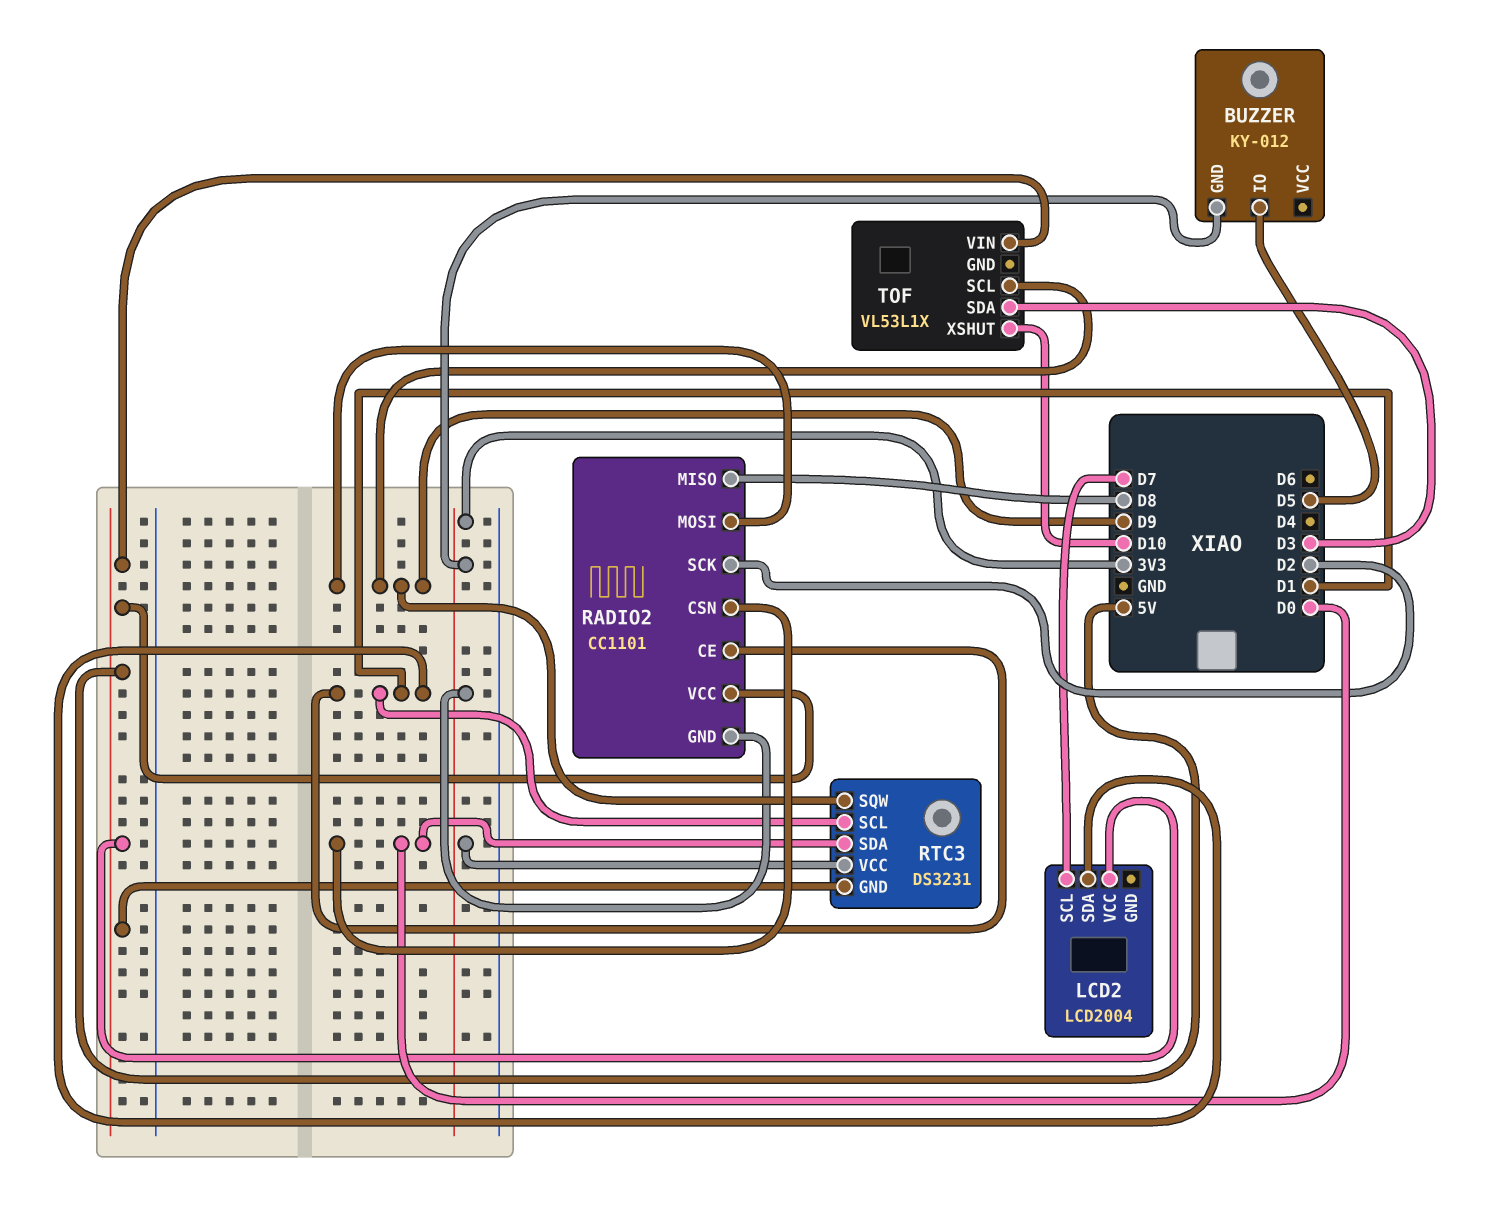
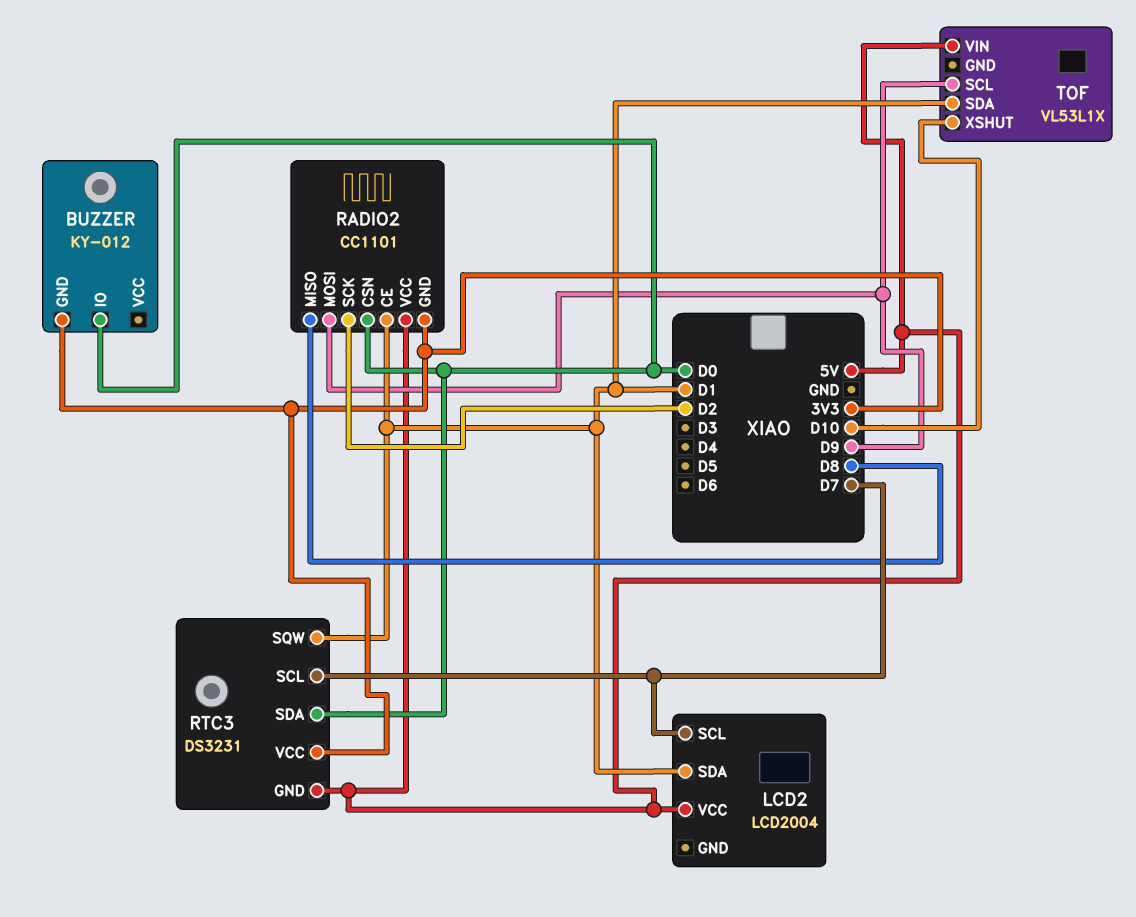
BUZZER pin IO: D5 -> D0
RTC3 pin SCL: D1 -> D7
RTC3 pin SQW: D9 -> D1
TOF pin SDA: D3 -> D1

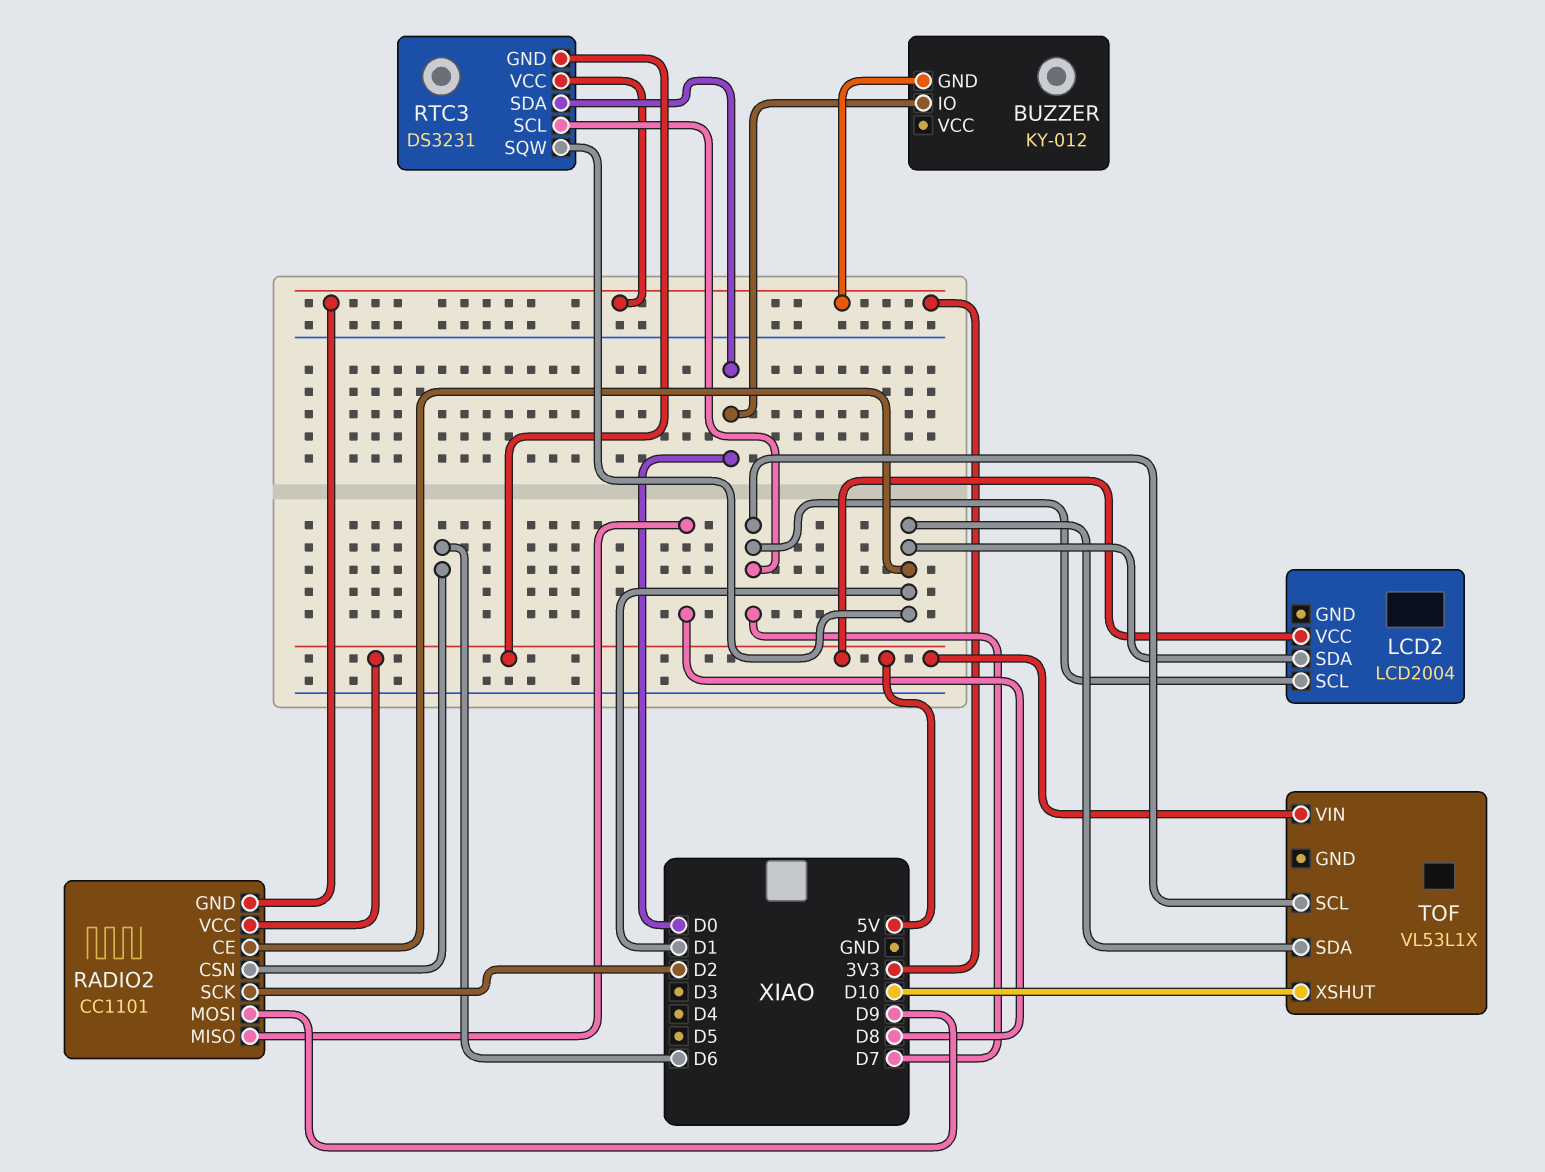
RADIO2 pin CSN: D0 -> D6
TOF pin SCL: D9 -> D7

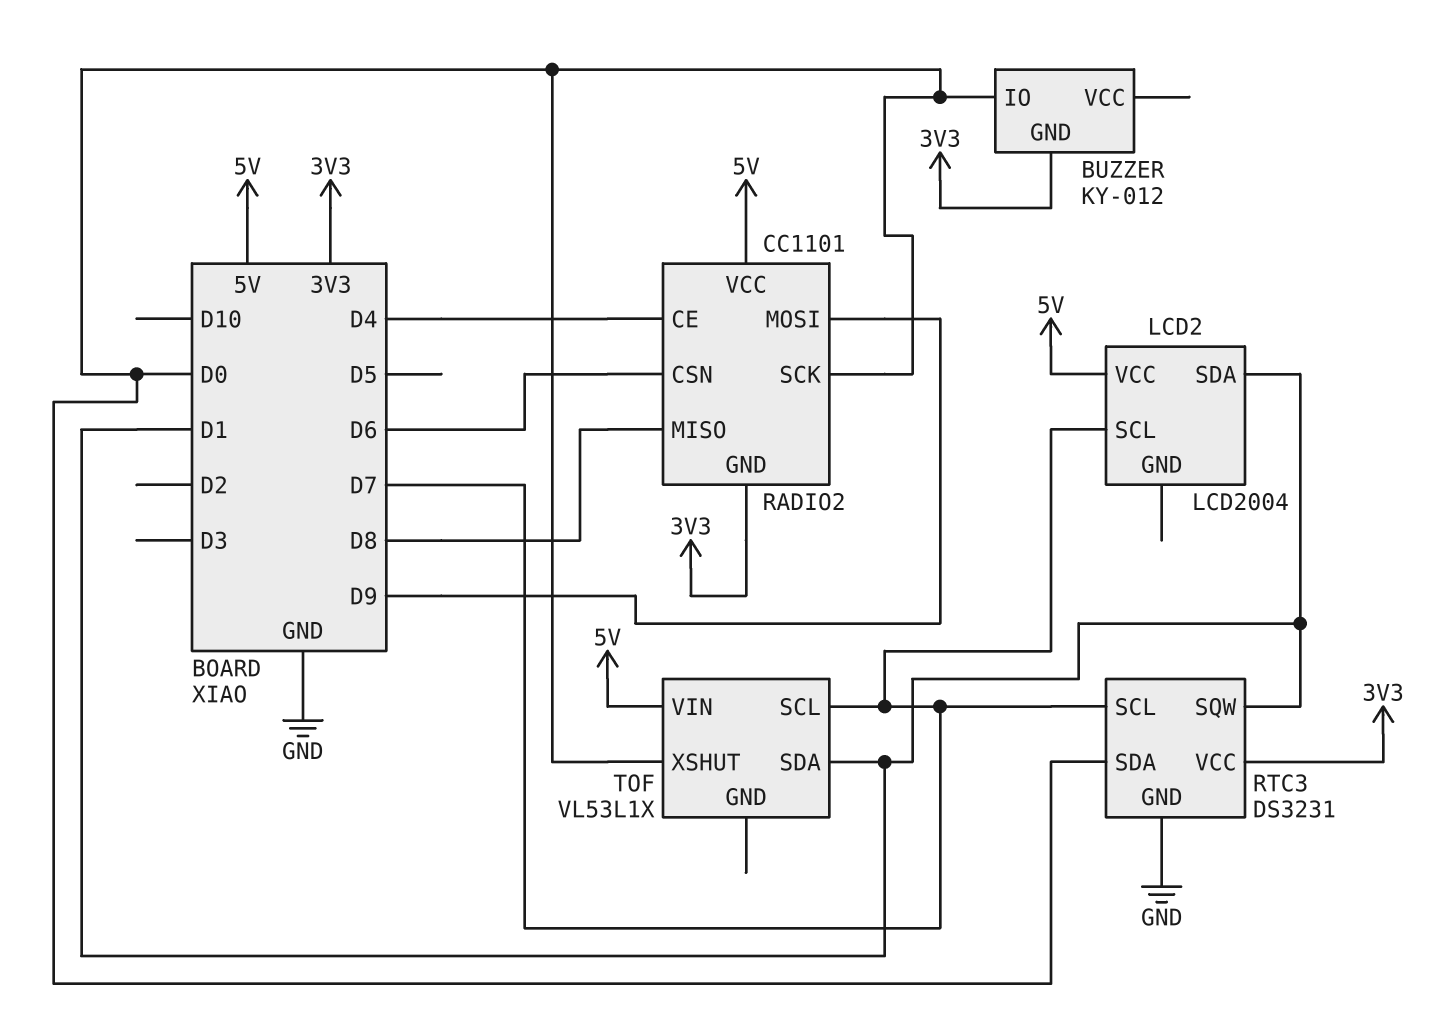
RADIO2 pin CE: D1 -> D4
RADIO2 pin SCK: D2 -> D0
RTC3 pin GND: 5V -> GND
TOF pin XSHUT: D10 -> D0

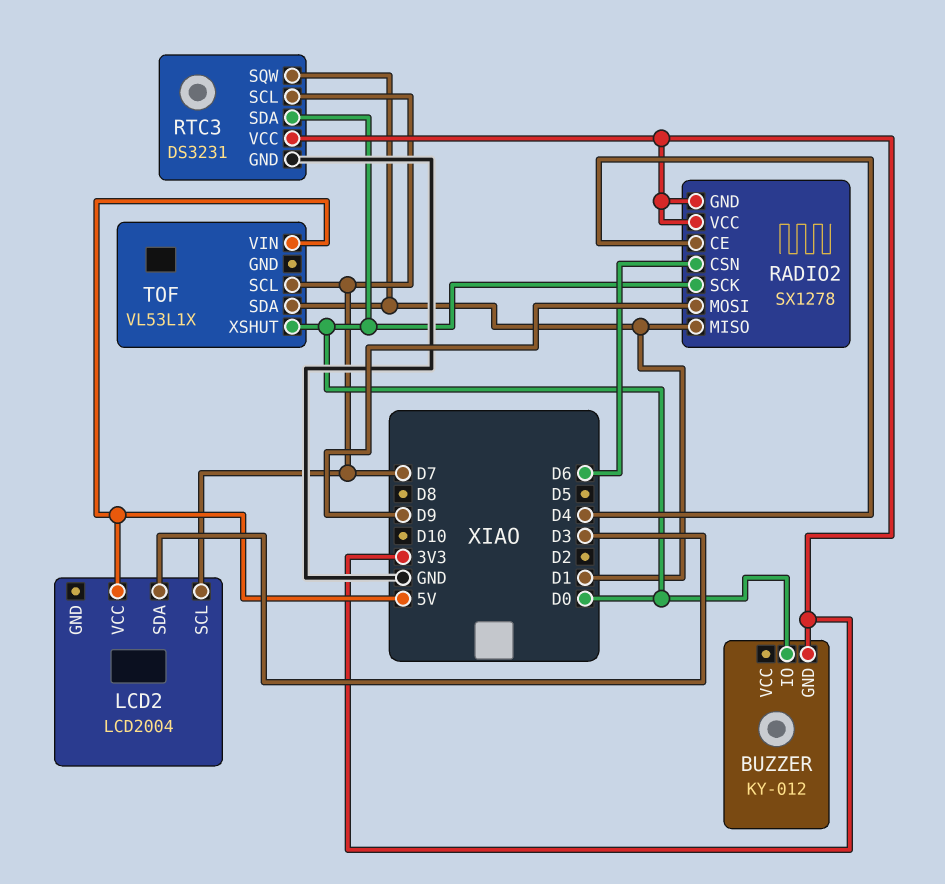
LCD2 pin SDA: D1 -> D3
RADIO2: CC1101 -> SX1278
RADIO2 pin MISO: D8 -> D1
RADIO2 pin VCC: 5V -> 3V3

